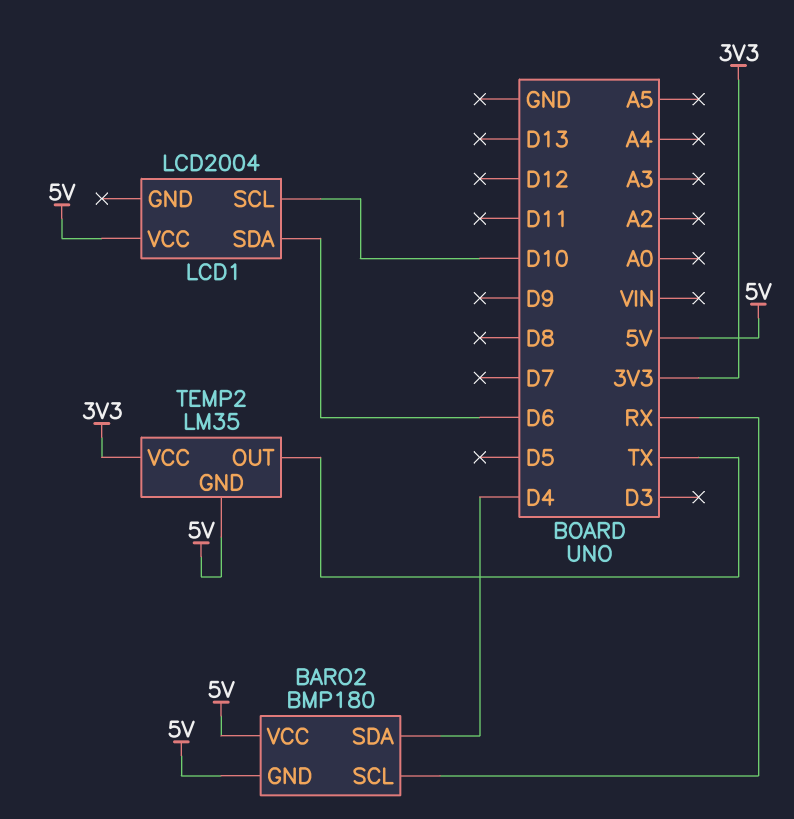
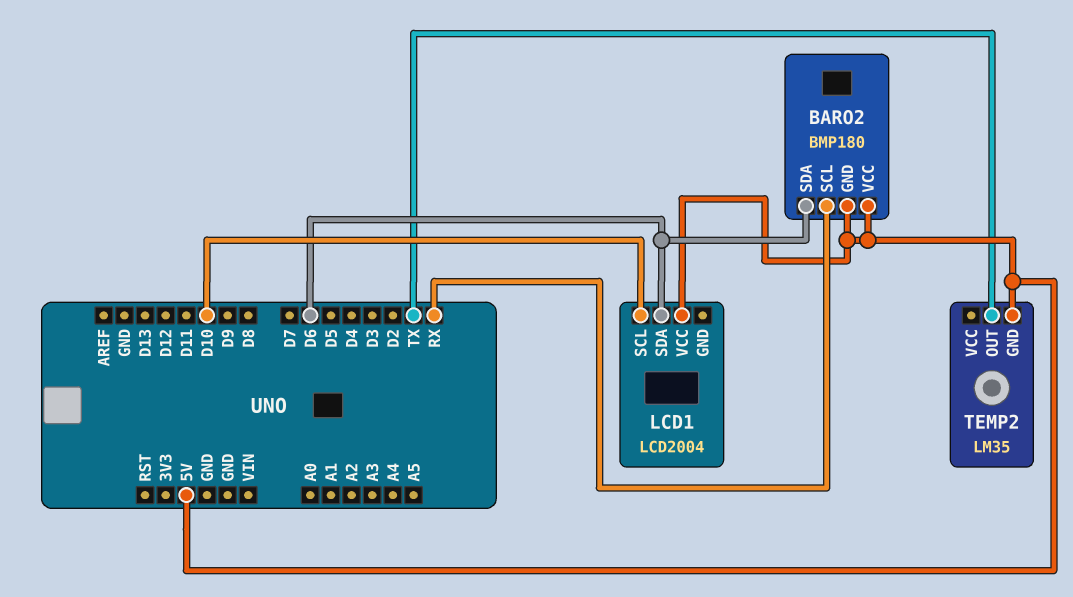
BARO2 pin SDA: D4 -> D6
TEMP2 pin VCC: 3V3 -> none

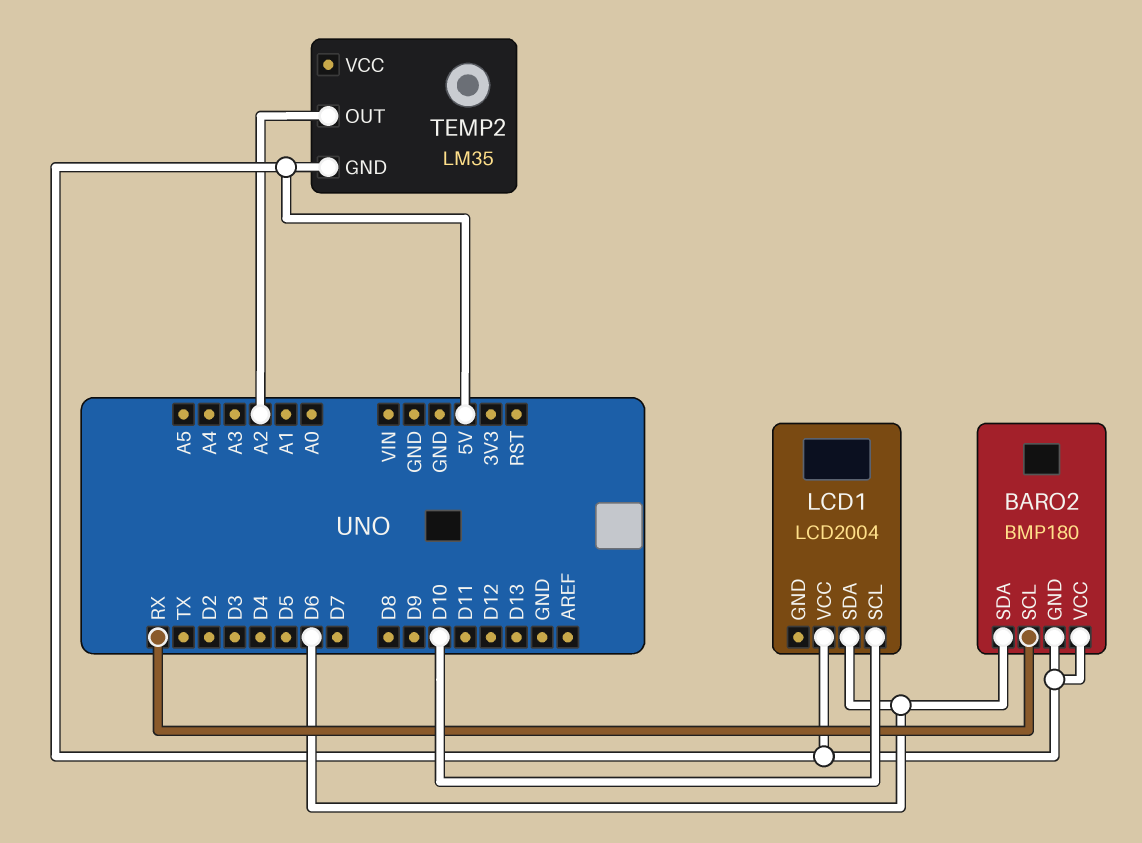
TEMP2 pin OUT: TX -> A2

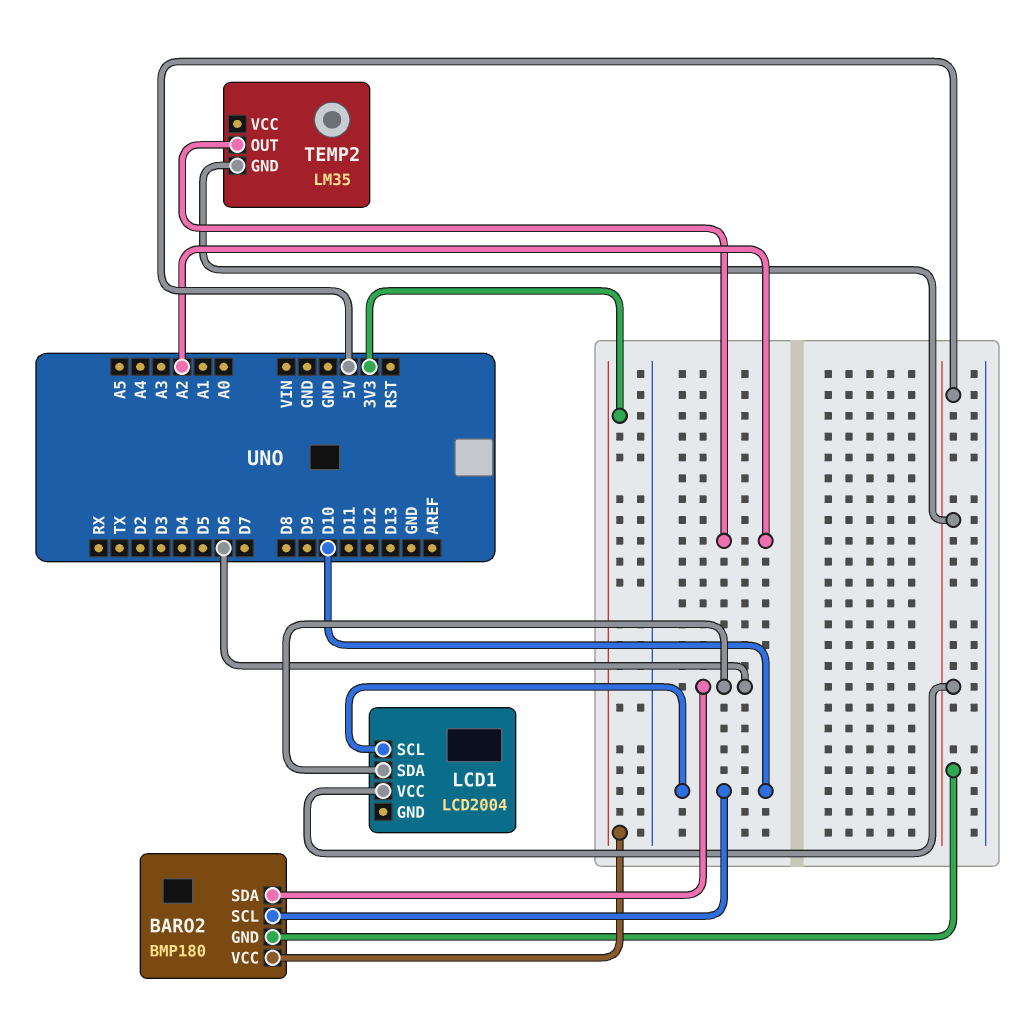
BARO2 pin SCL: RX -> D10
BARO2 pin VCC: 5V -> 3V3

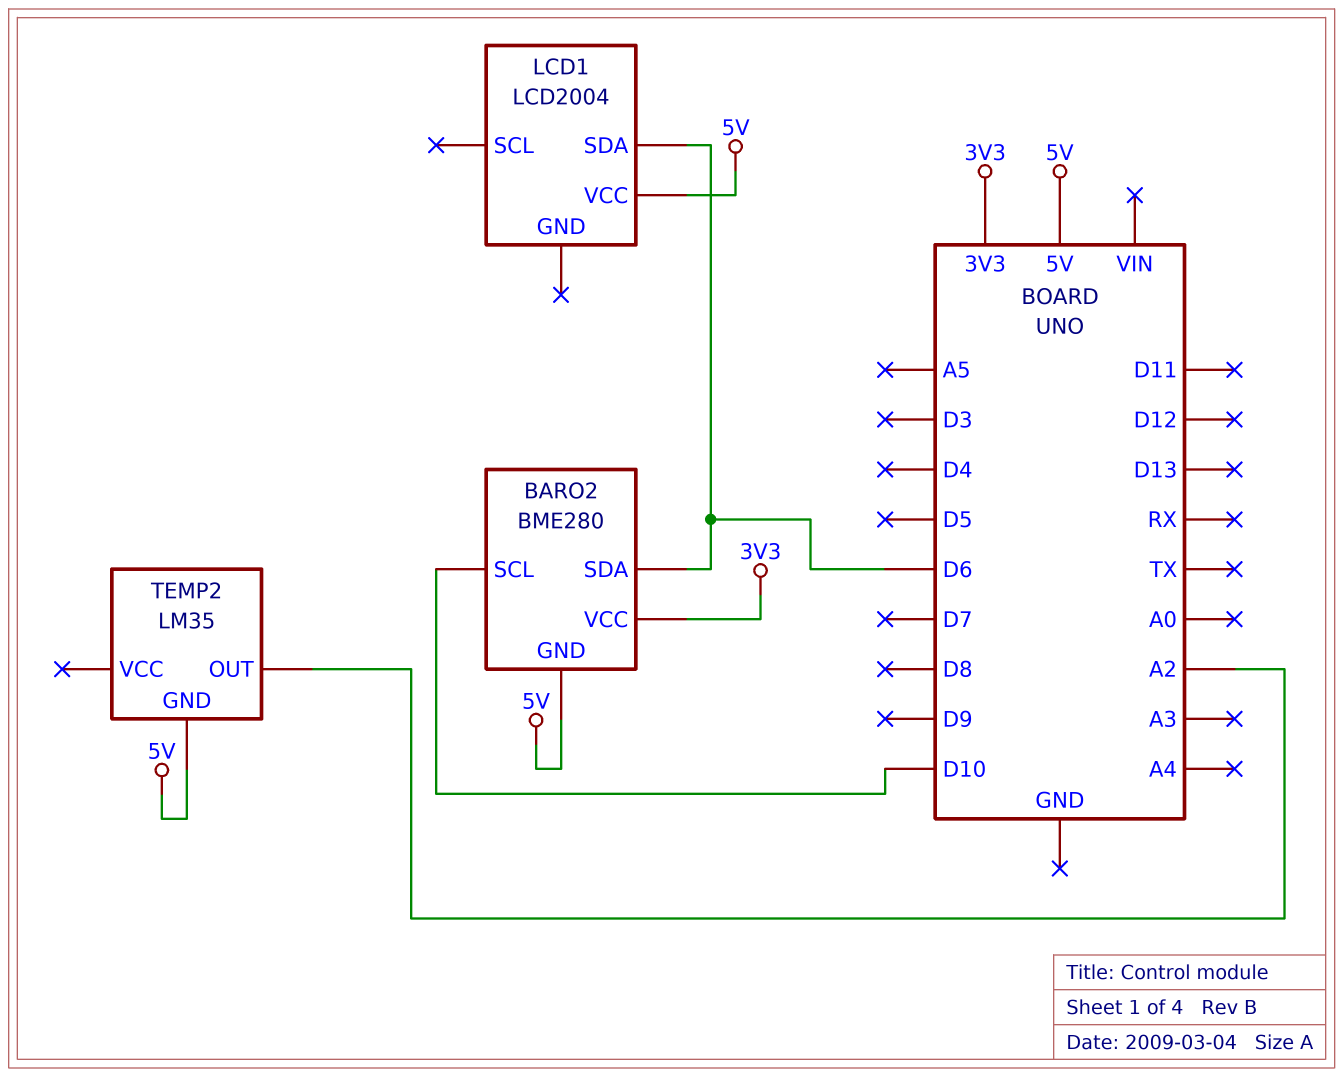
BARO2: BMP180 -> BME280
LCD1 pin SCL: D10 -> none

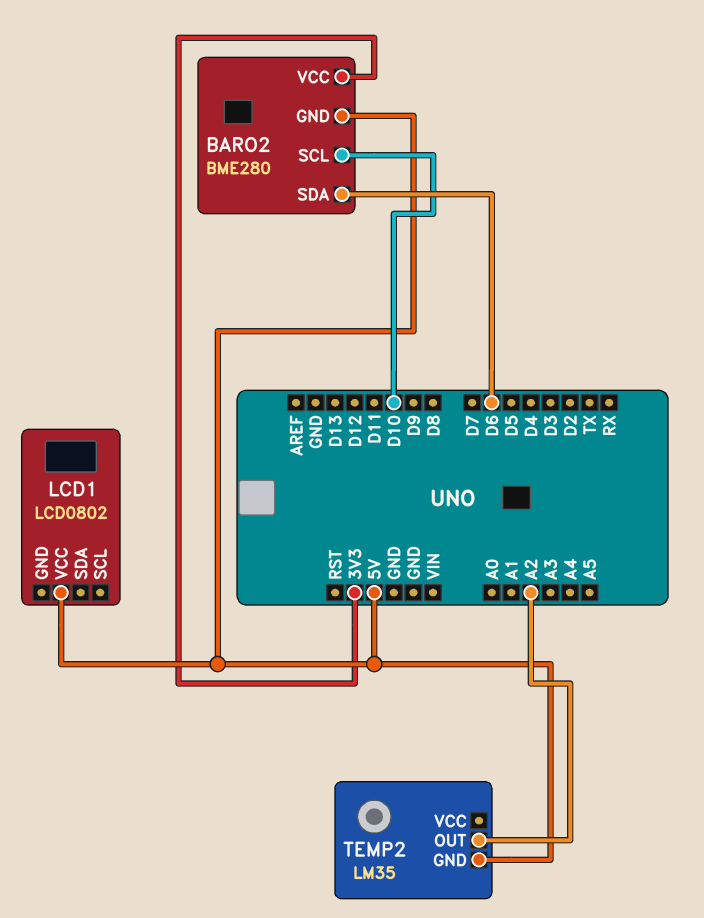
LCD1: LCD2004 -> LCD0802
LCD1 pin SDA: D6 -> none

